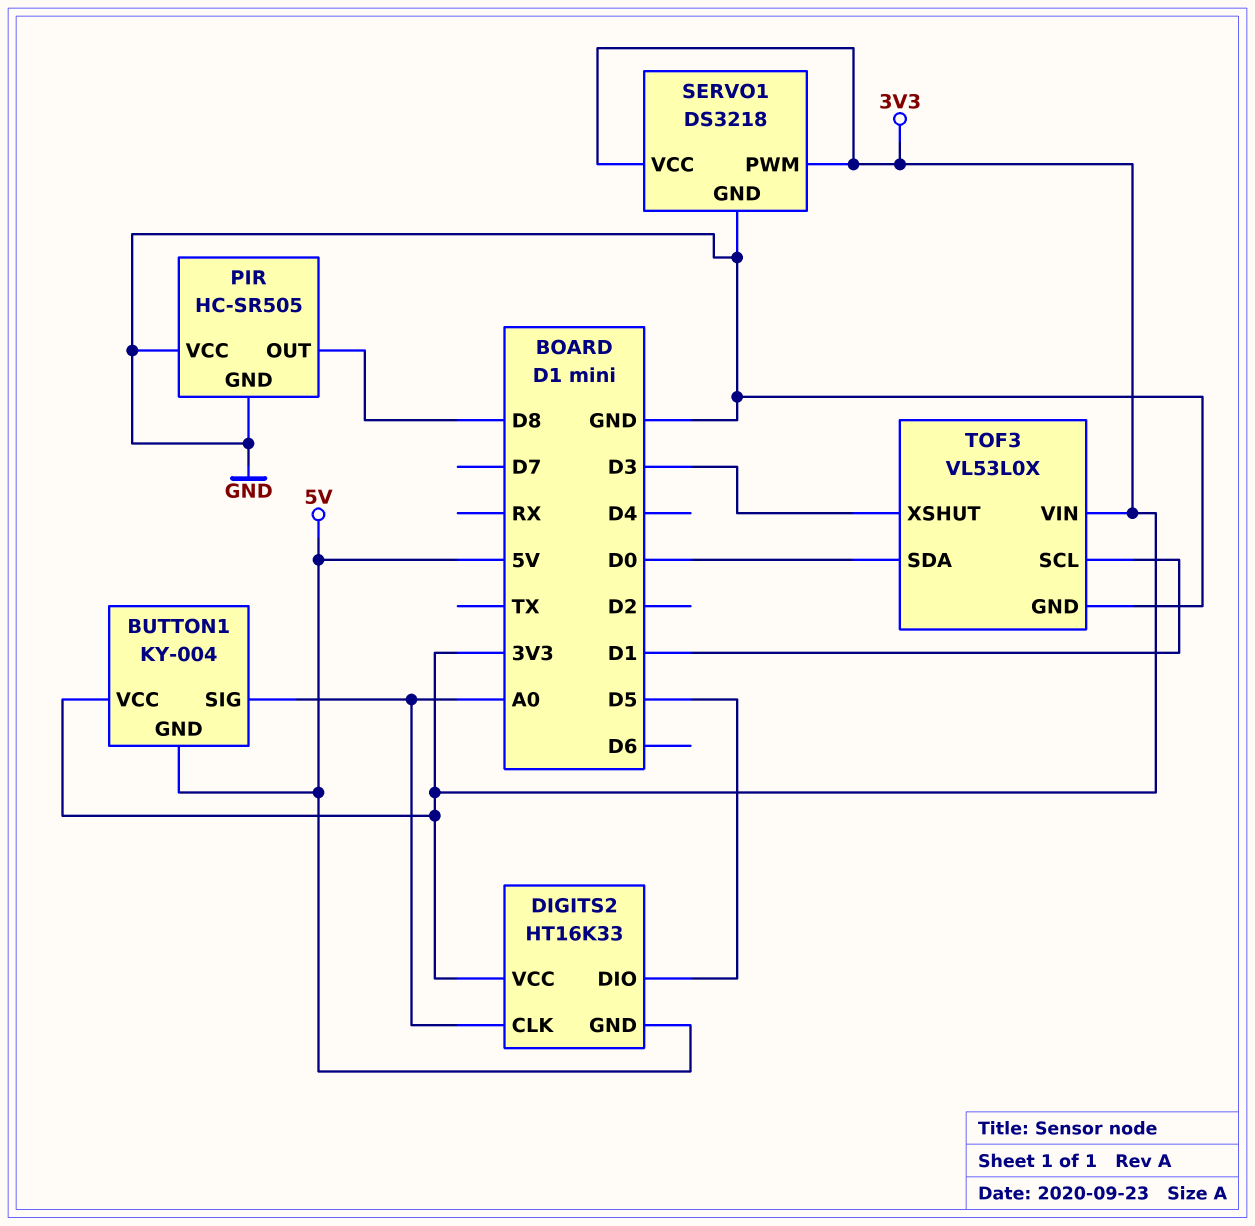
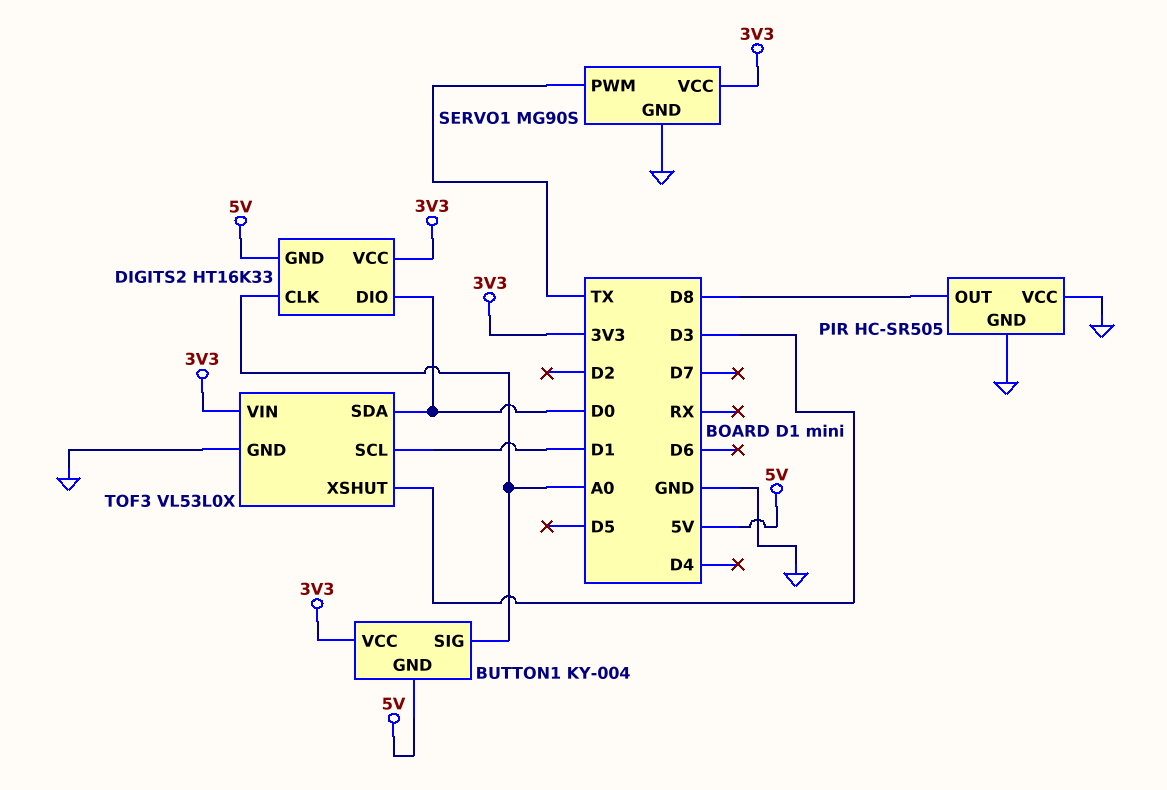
DIGITS2 pin DIO: D5 -> D0
SERVO1: DS3218 -> MG90S
SERVO1 pin PWM: 3V3 -> TX

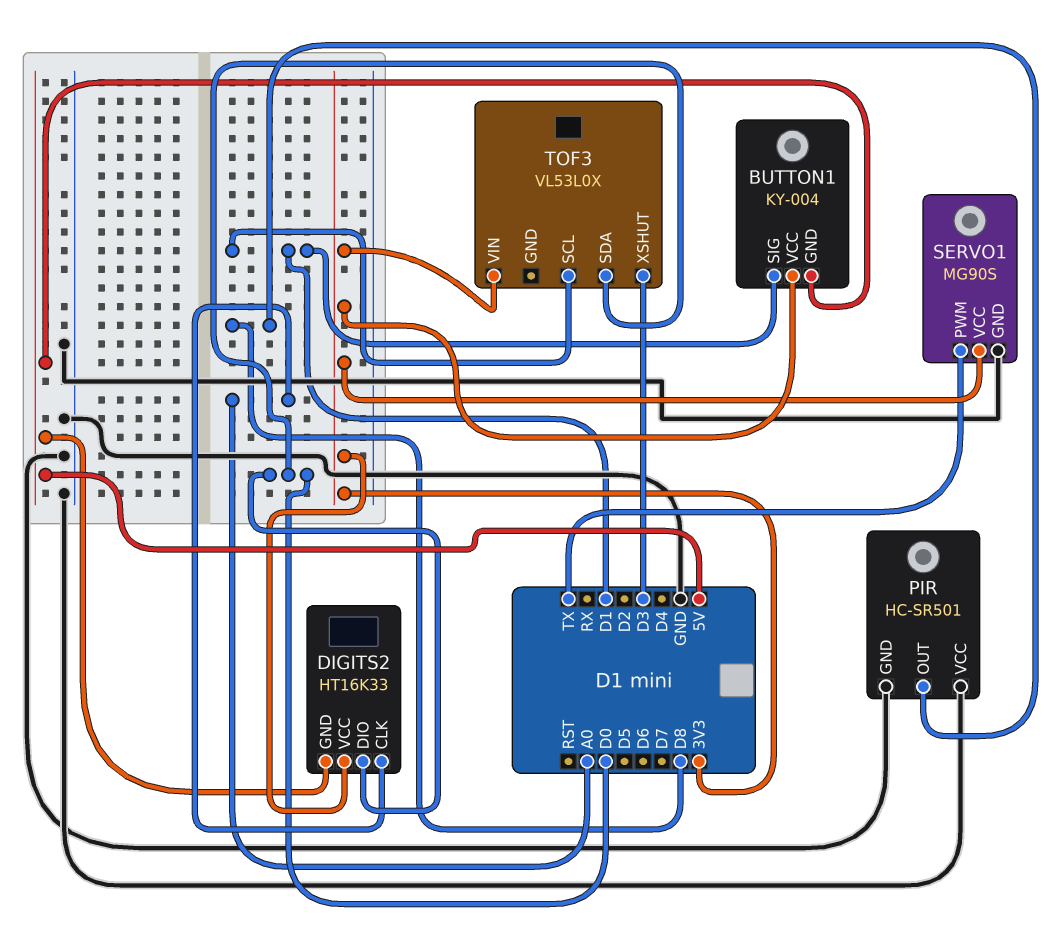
BUTTON1 pin SIG: A0 -> D1
PIR: HC-SR505 -> HC-SR501
TOF3 pin GND: GND -> none

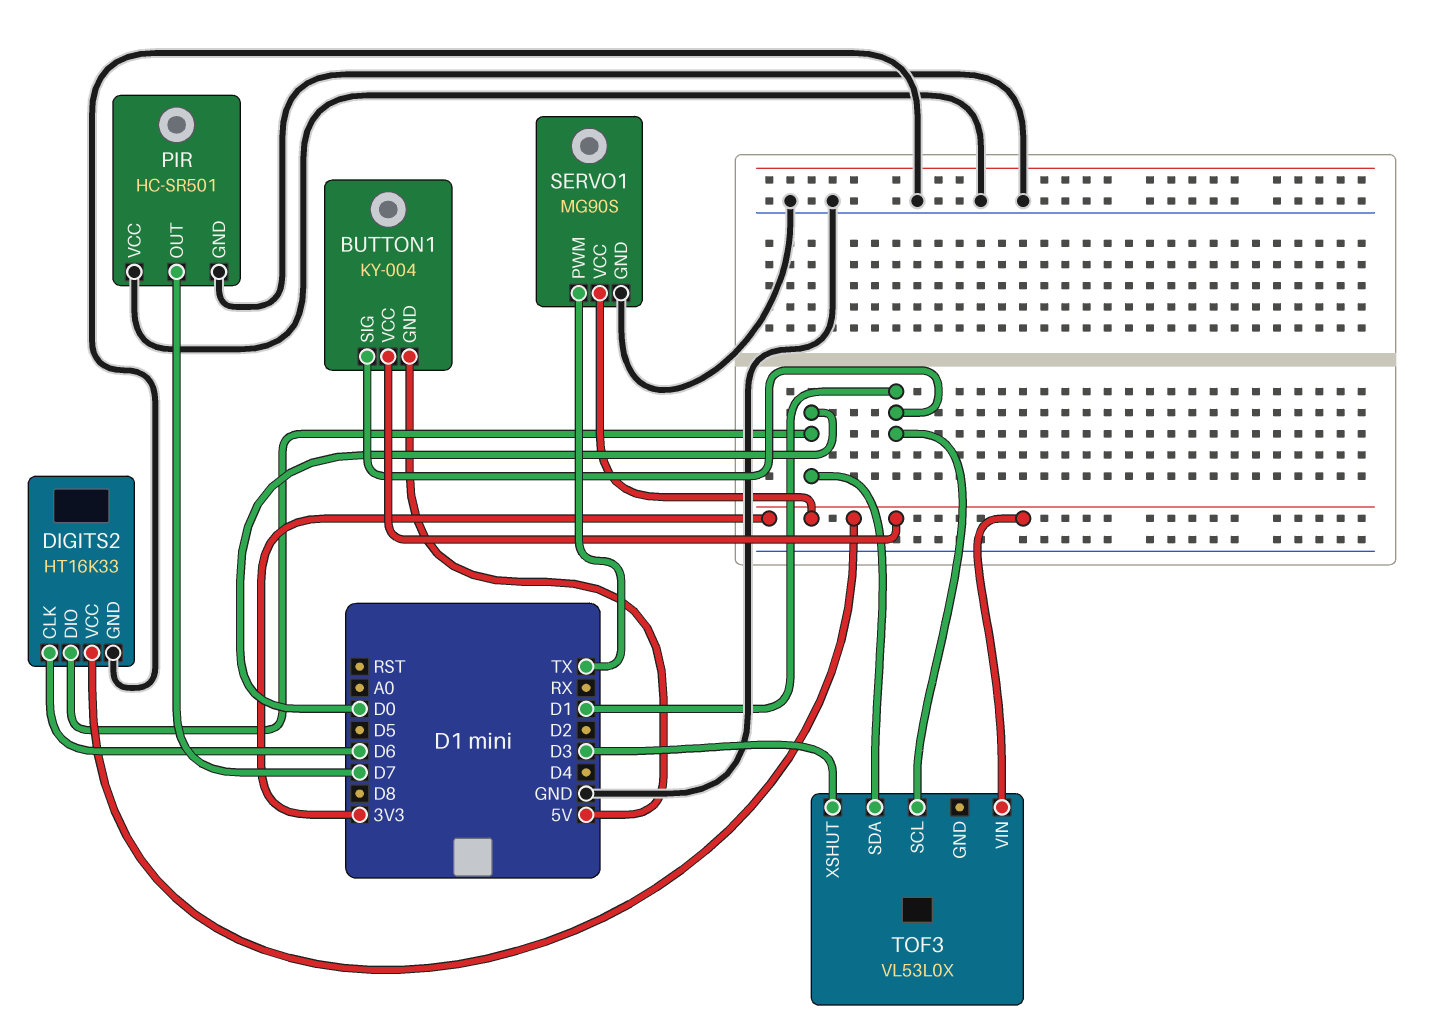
DIGITS2 pin CLK: A0 -> D6
DIGITS2 pin GND: 5V -> GND
PIR pin OUT: D8 -> D7

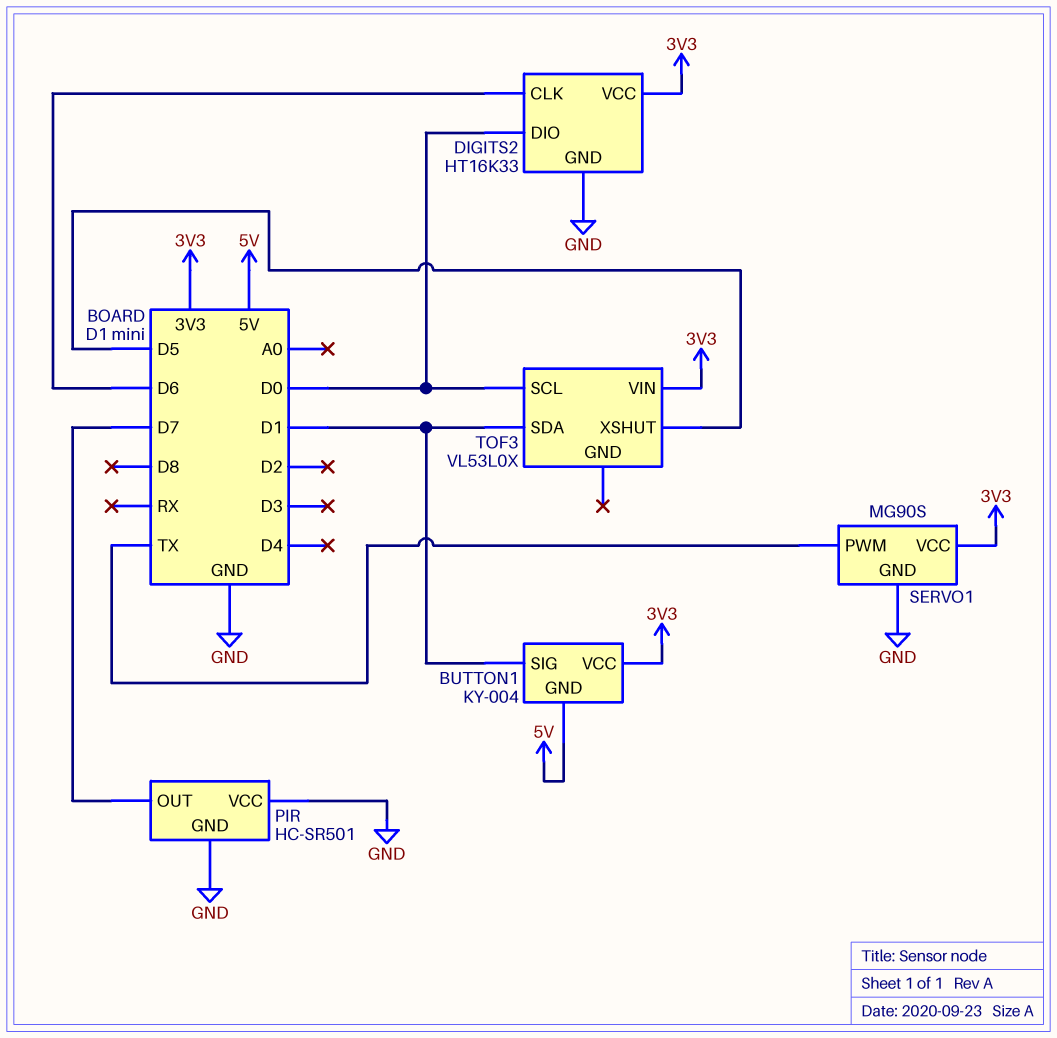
TOF3 pin SCL: D1 -> D0
TOF3 pin SDA: D0 -> D1
TOF3 pin XSHUT: D3 -> D5

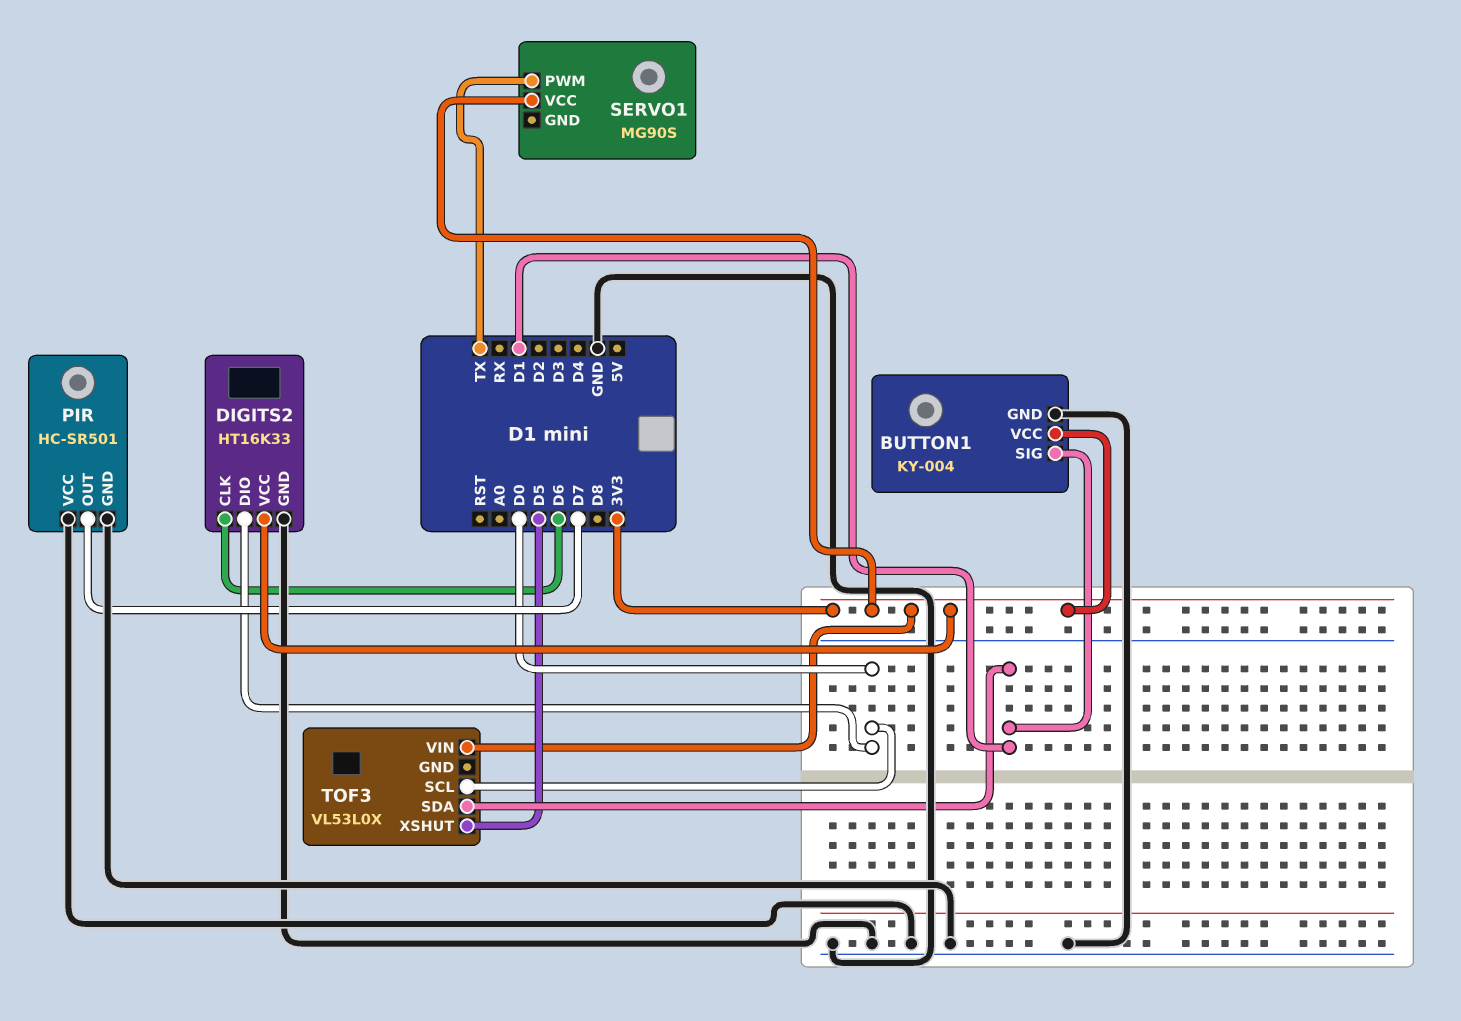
BUTTON1 pin GND: 5V -> GND
SERVO1 pin GND: GND -> none

